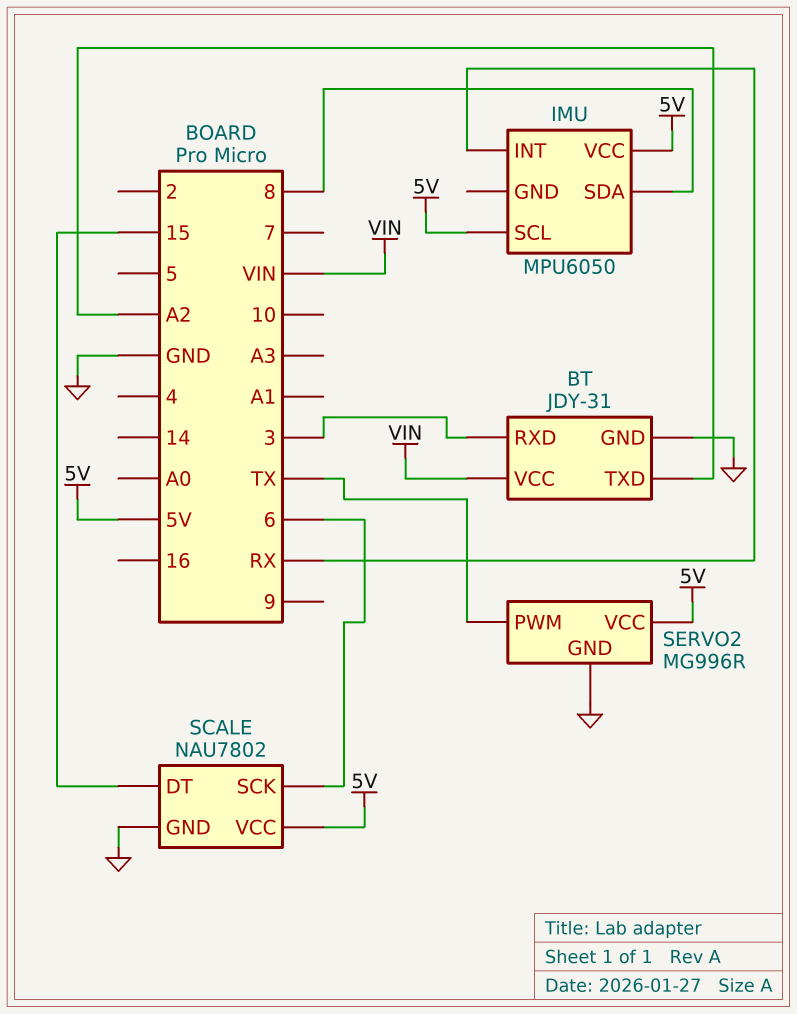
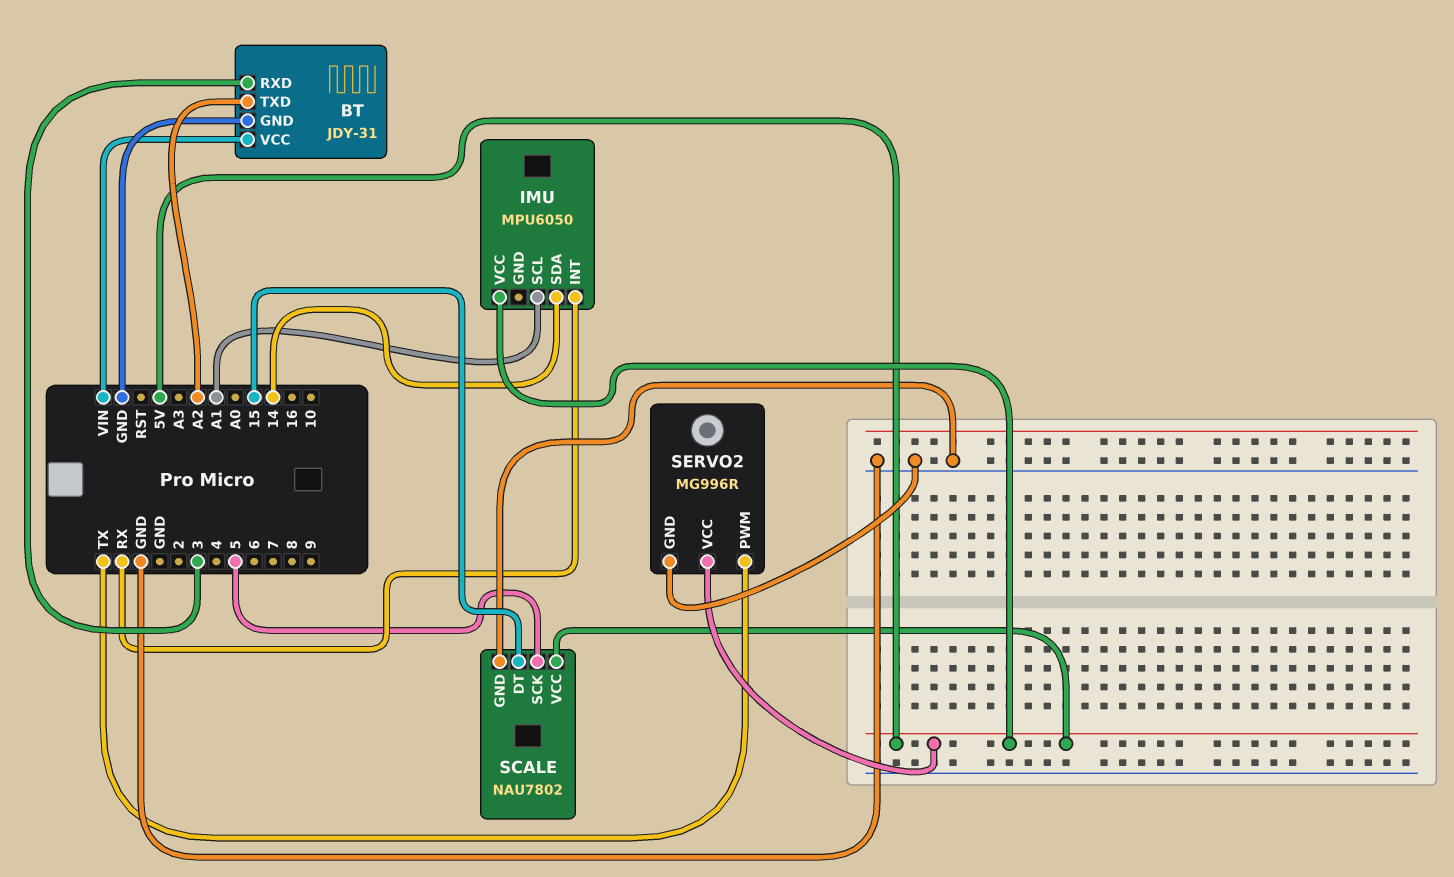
IMU pin SCL: 5V -> A1
IMU pin SDA: 8 -> 14
SCALE pin SCK: 6 -> 5

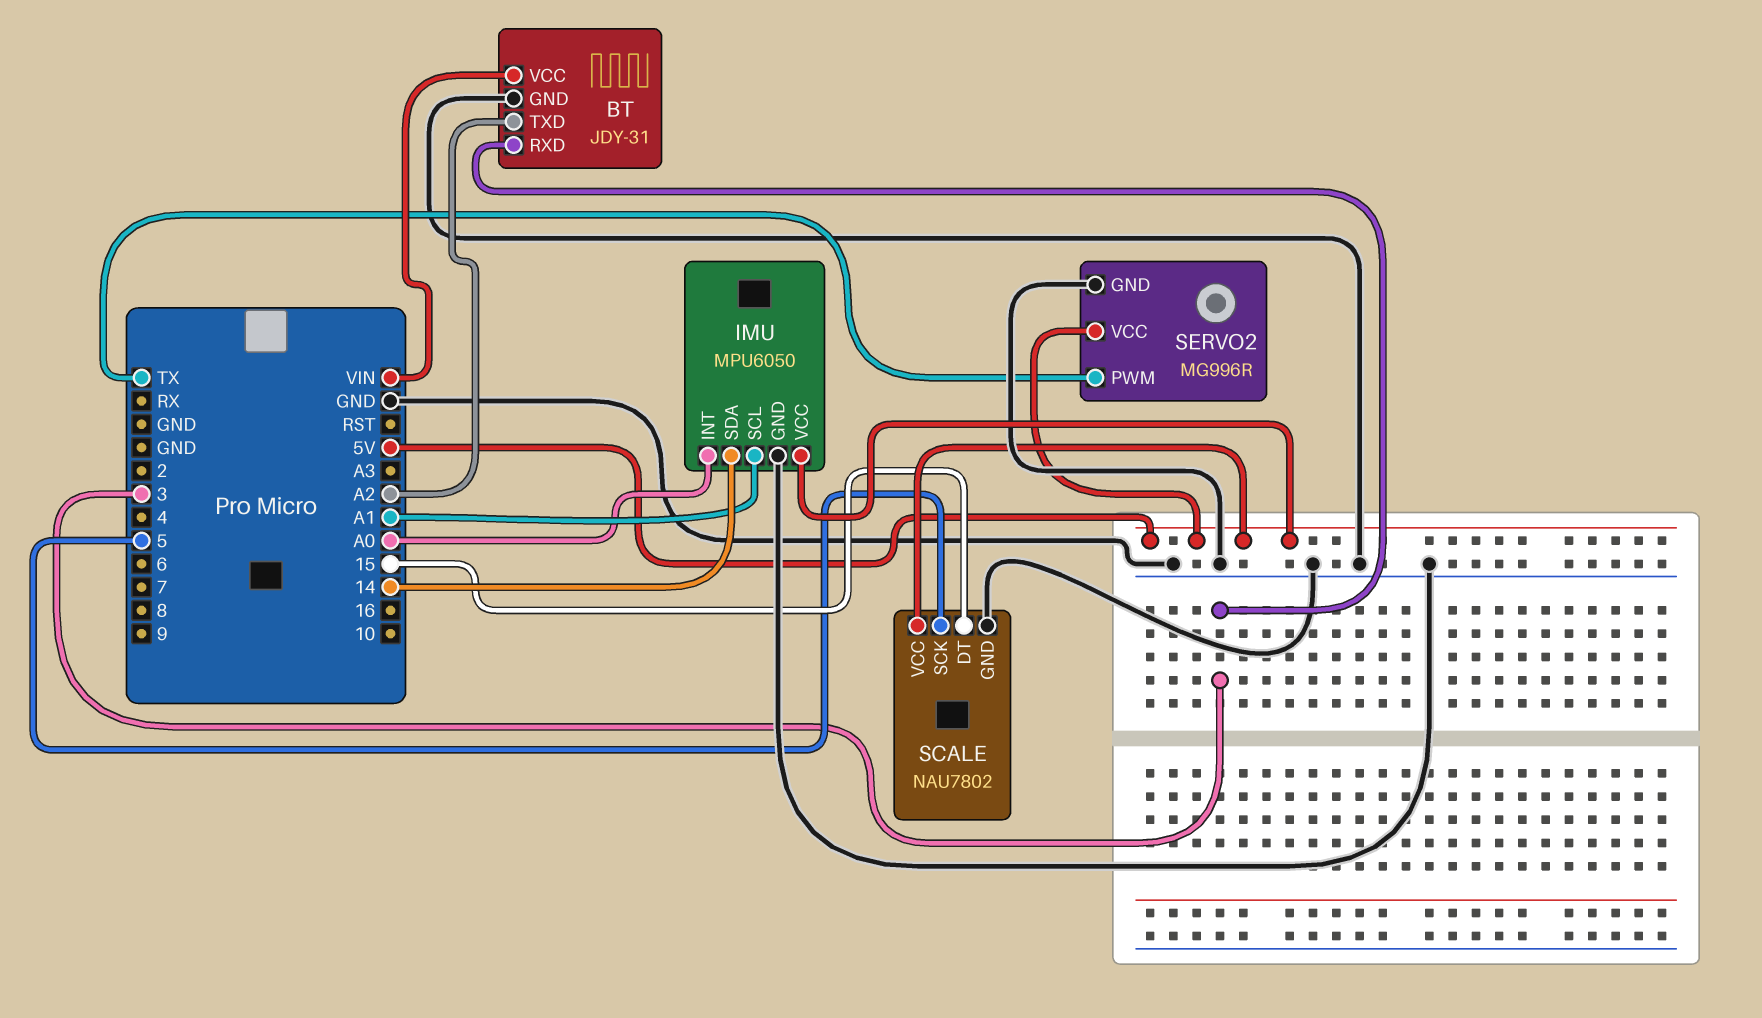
IMU pin GND: none -> GND
IMU pin INT: RX -> A0

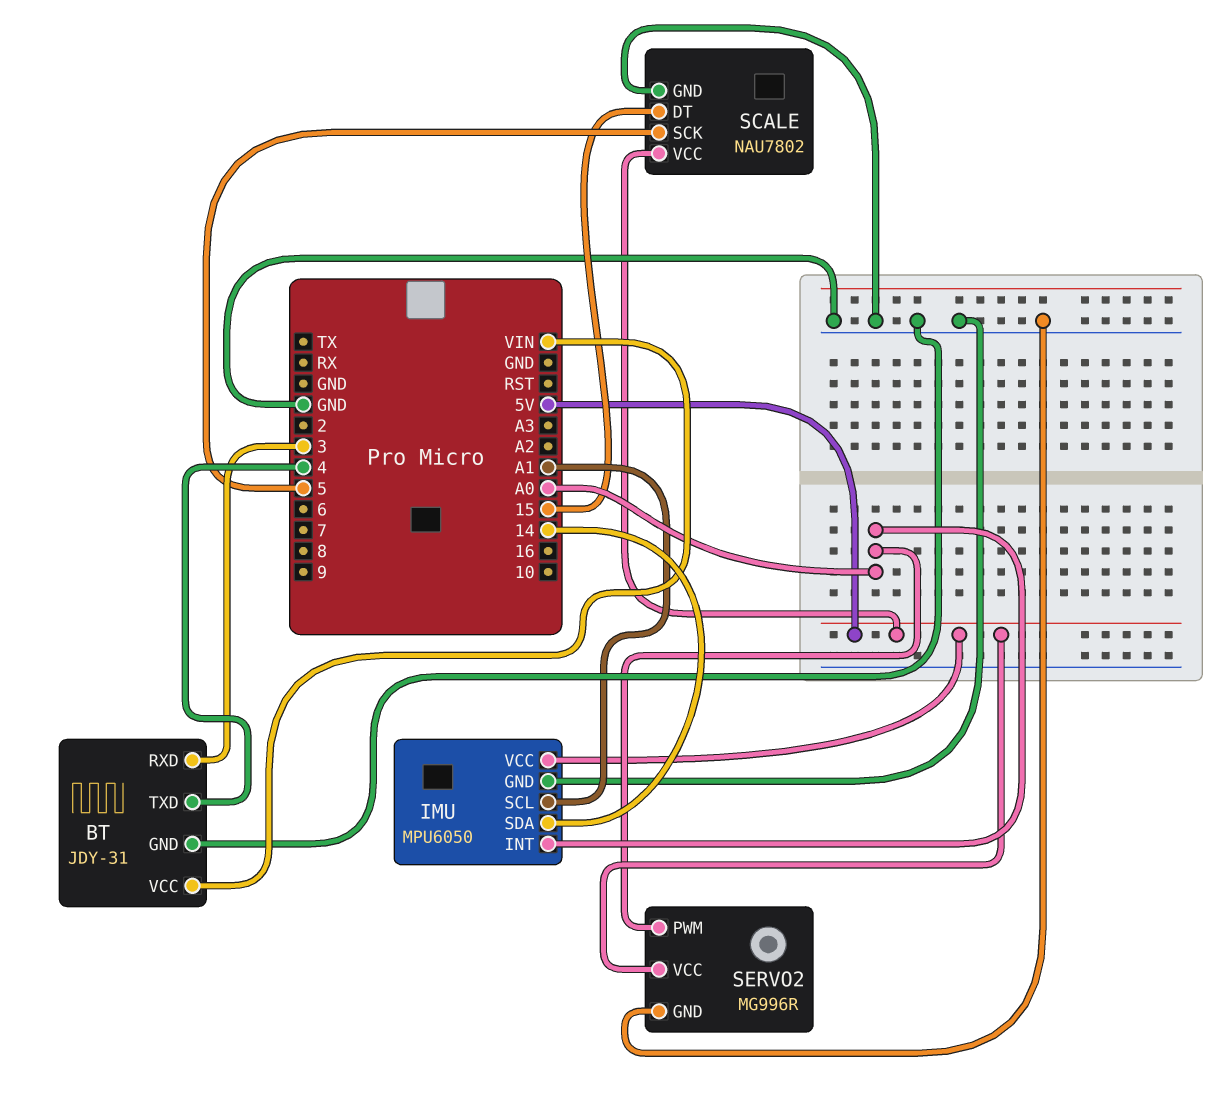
BT pin TXD: A2 -> 4
SERVO2 pin PWM: TX -> A0

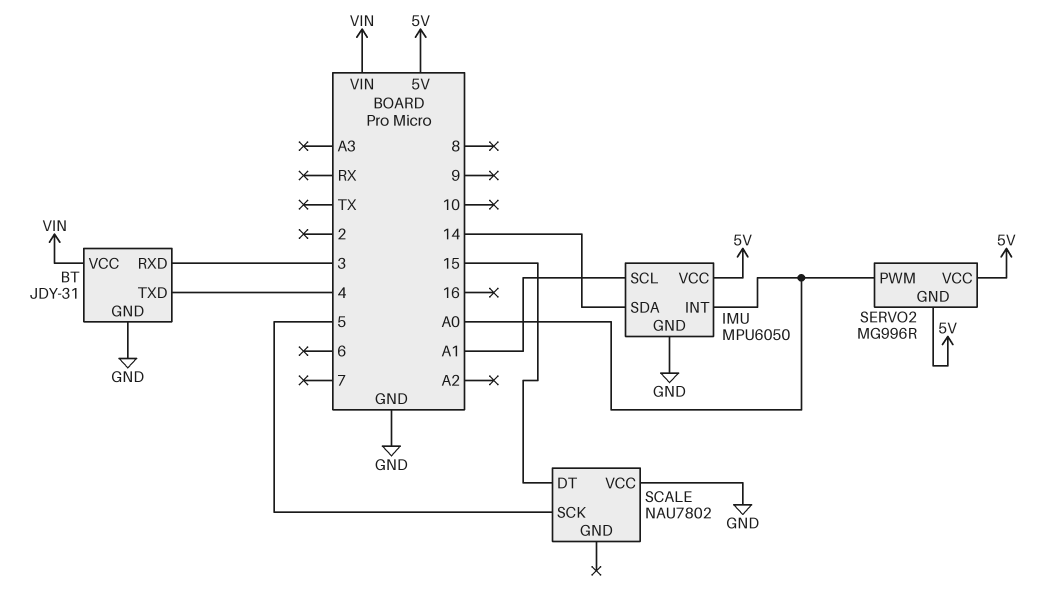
SCALE pin GND: GND -> none
SCALE pin VCC: 5V -> GND
SERVO2 pin GND: GND -> 5V

